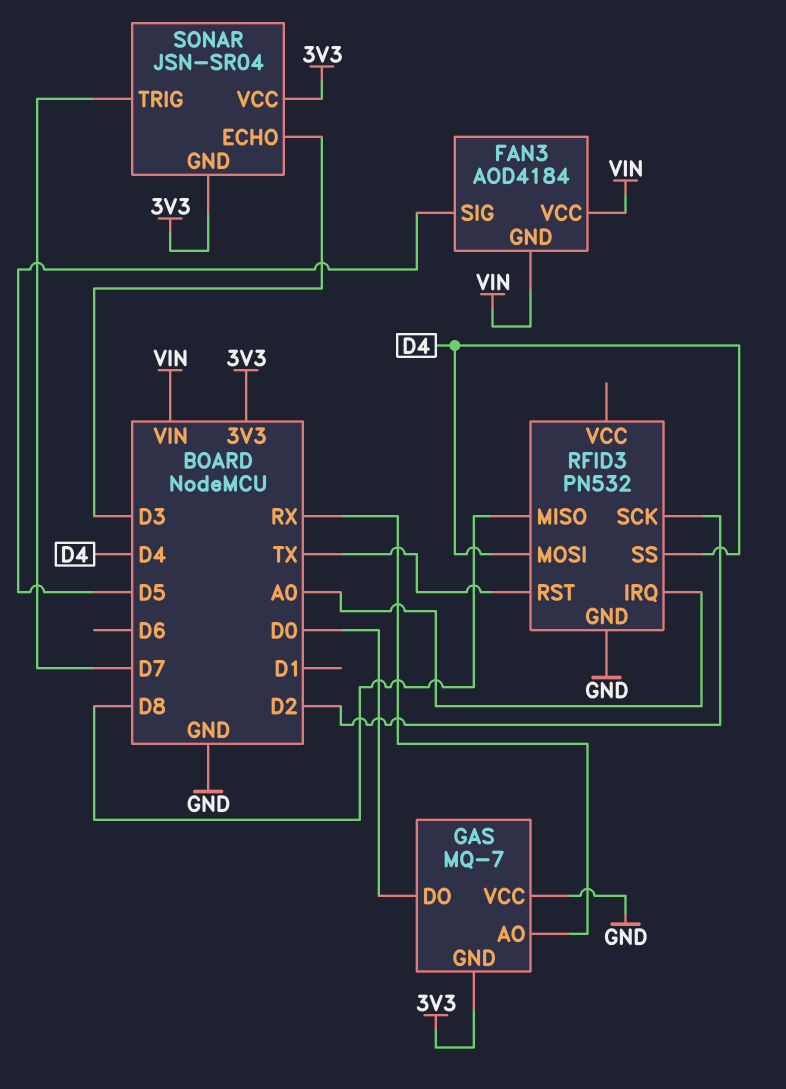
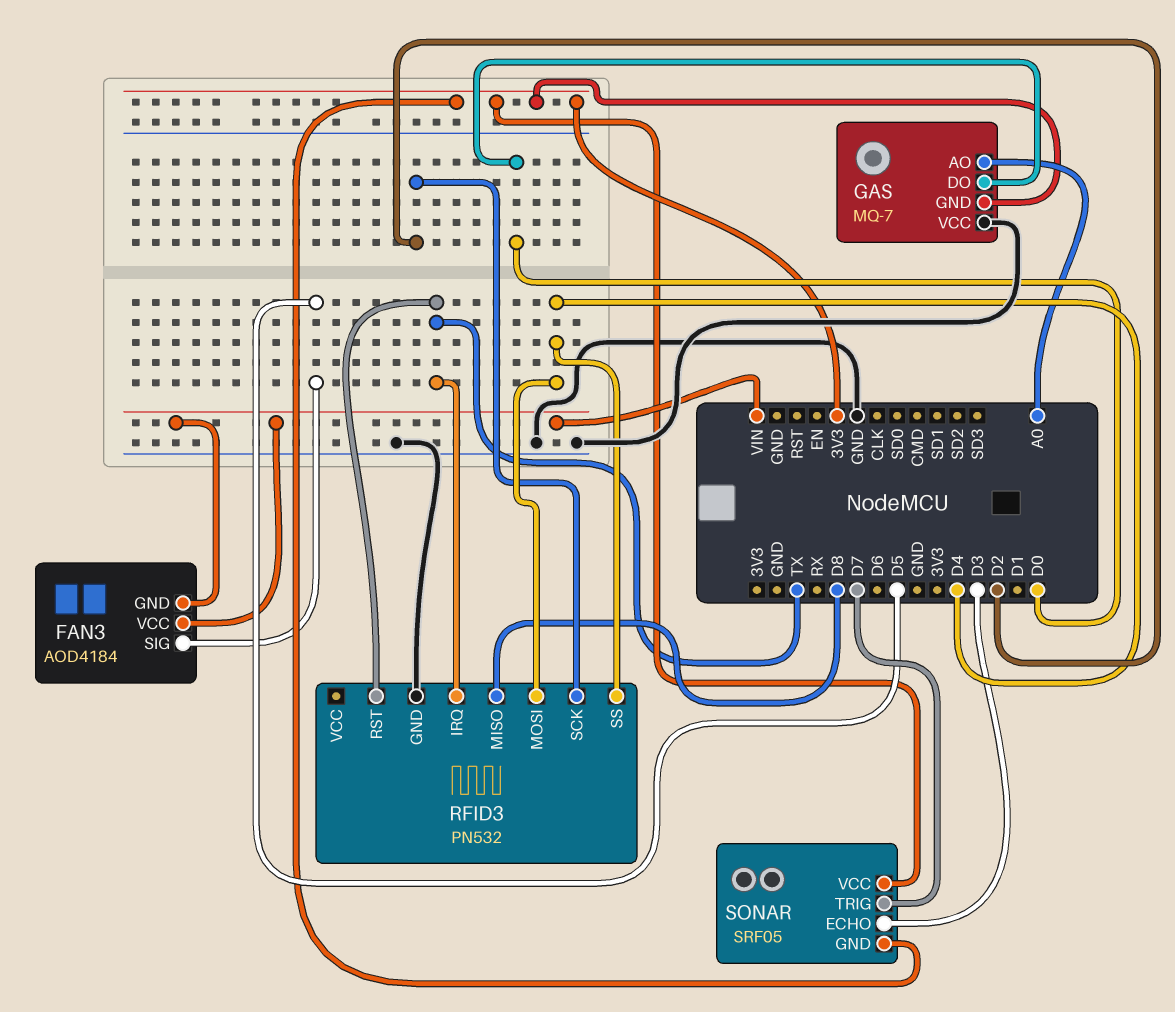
GAS pin AO: RX -> A0
RFID3 pin IRQ: A0 -> TX
SONAR: JSN-SR04 -> SRF05

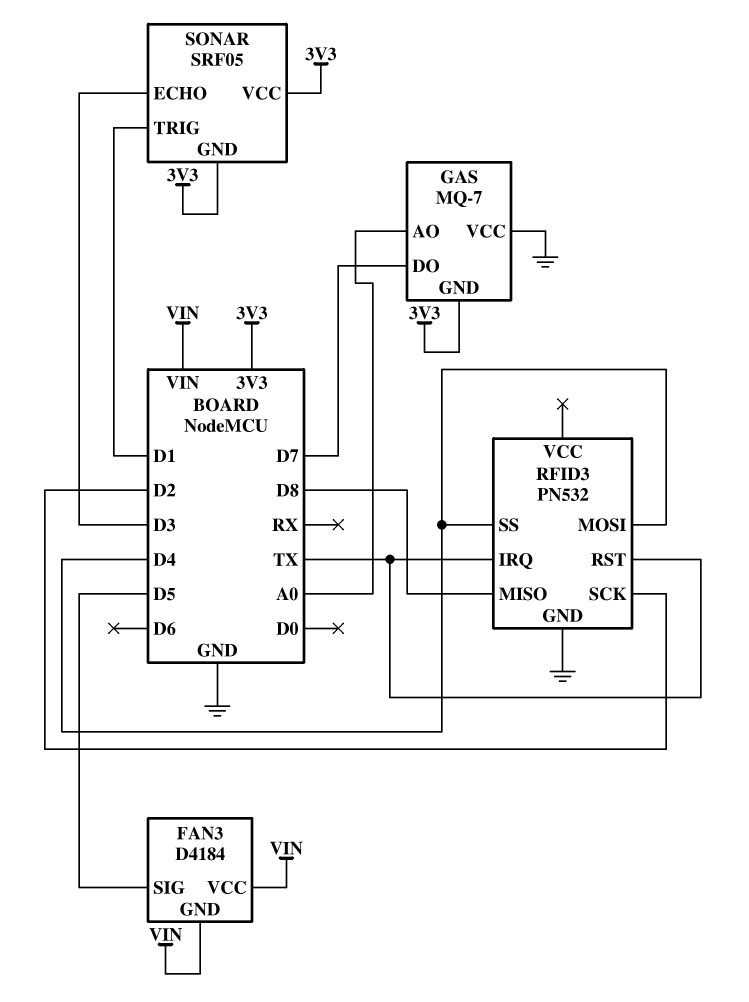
FAN3: AOD4184 -> D4184
GAS pin DO: D0 -> D7
SONAR pin TRIG: D7 -> D1

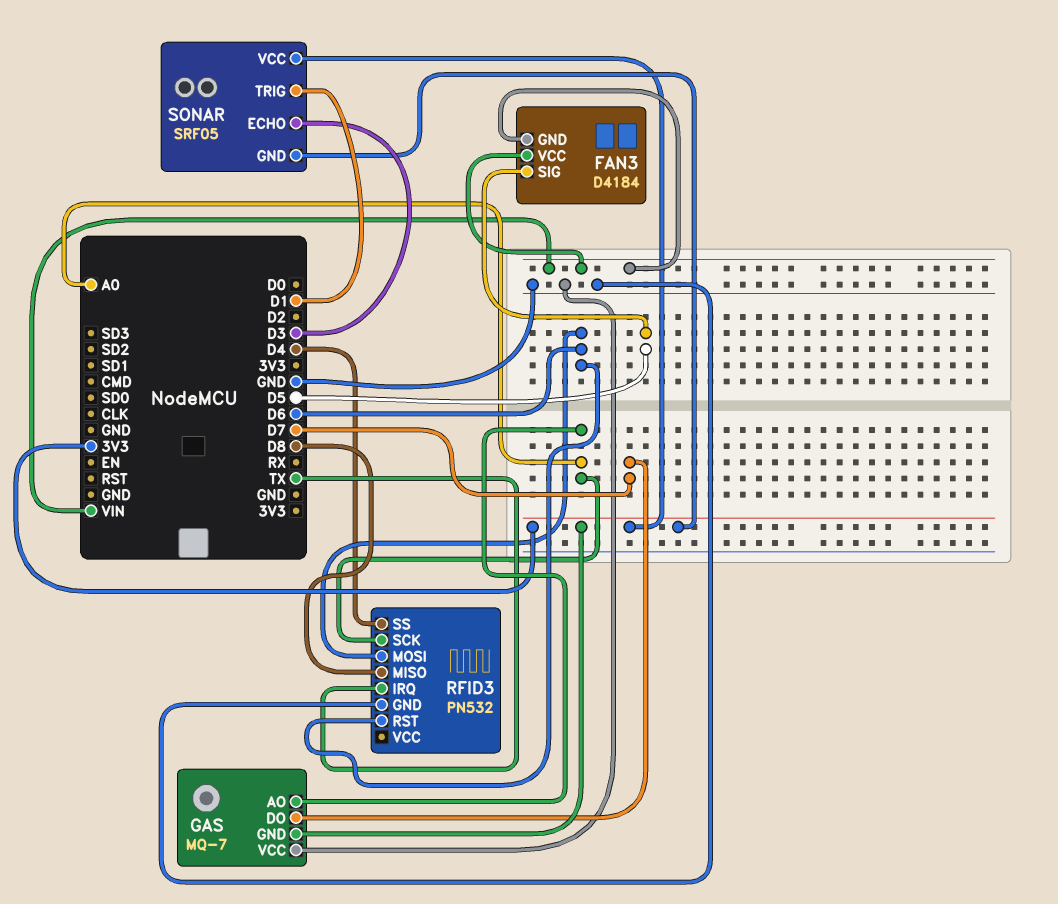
RFID3 pin MOSI: D4 -> D6
RFID3 pin RST: TX -> D6
RFID3 pin SCK: D2 -> A0

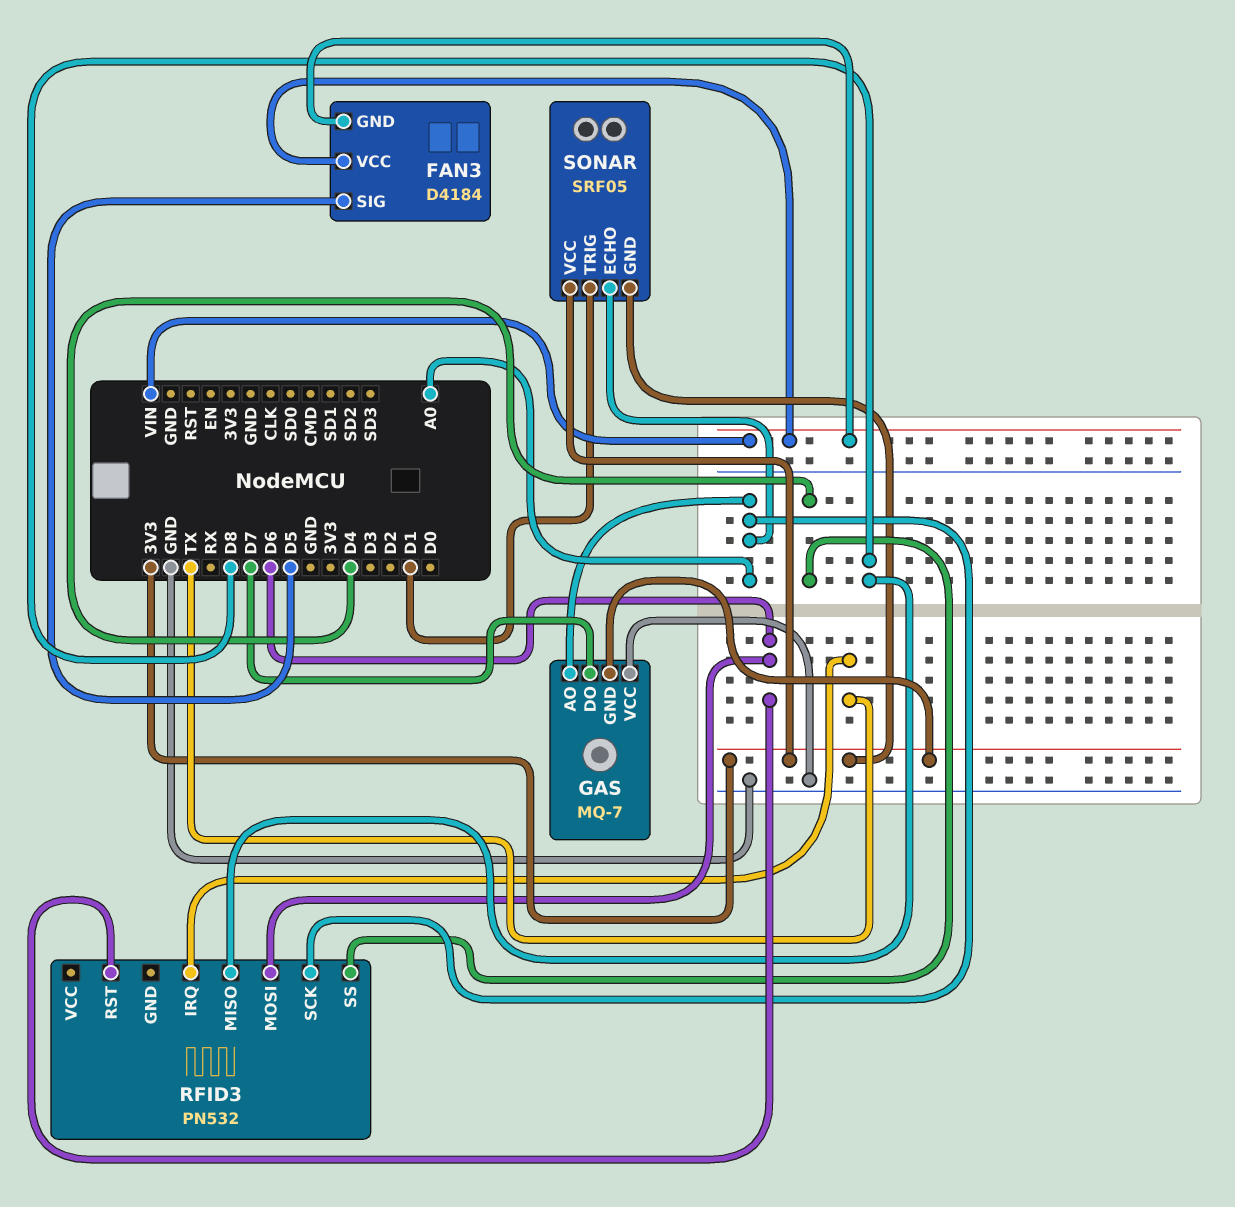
RFID3 pin GND: GND -> none
SONAR pin ECHO: D3 -> A0

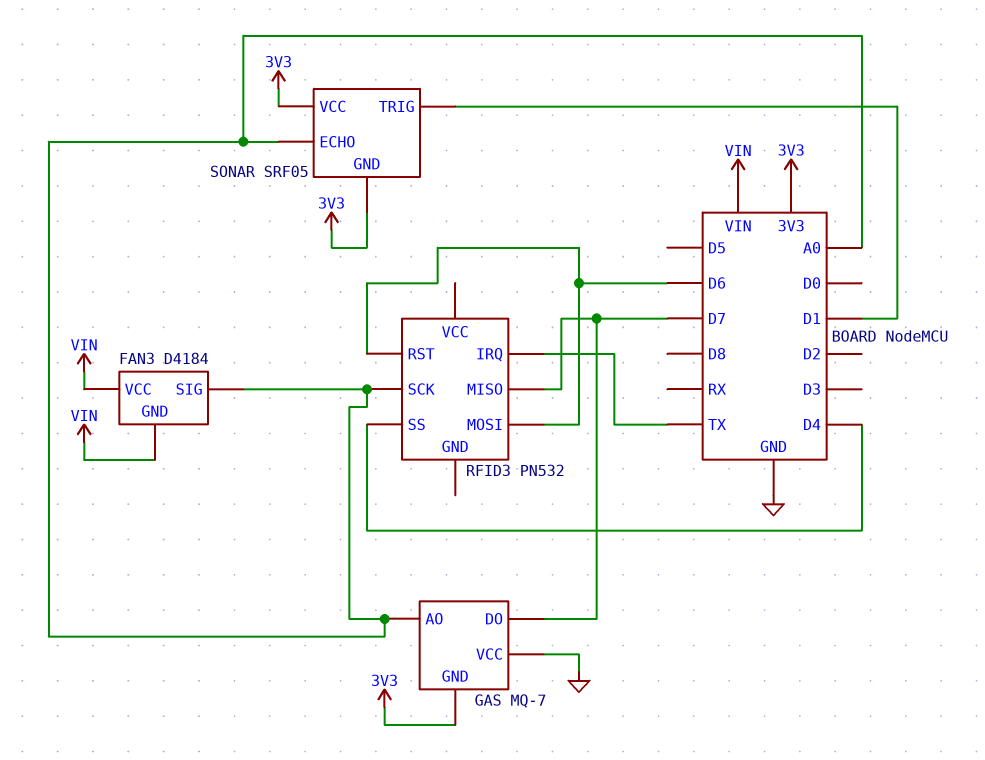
FAN3 pin SIG: D5 -> A0
RFID3 pin MISO: D8 -> D7

